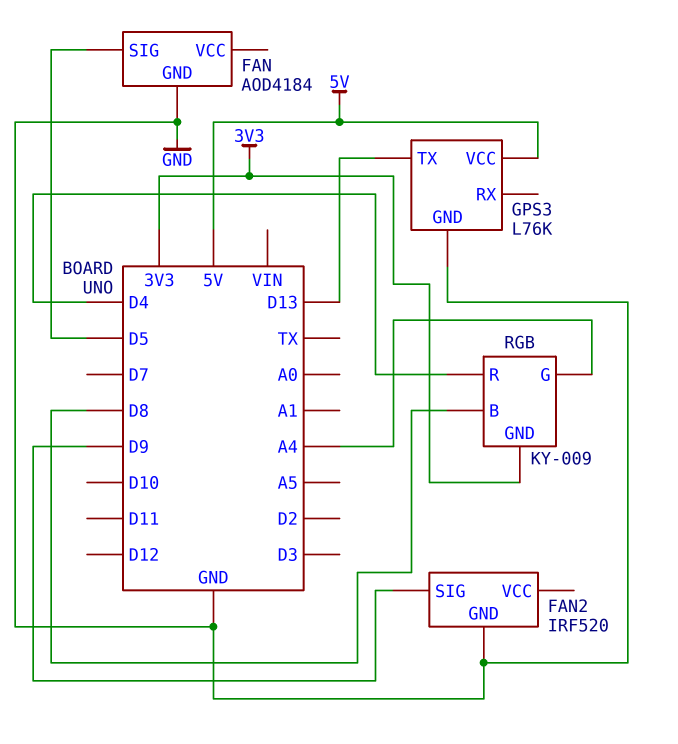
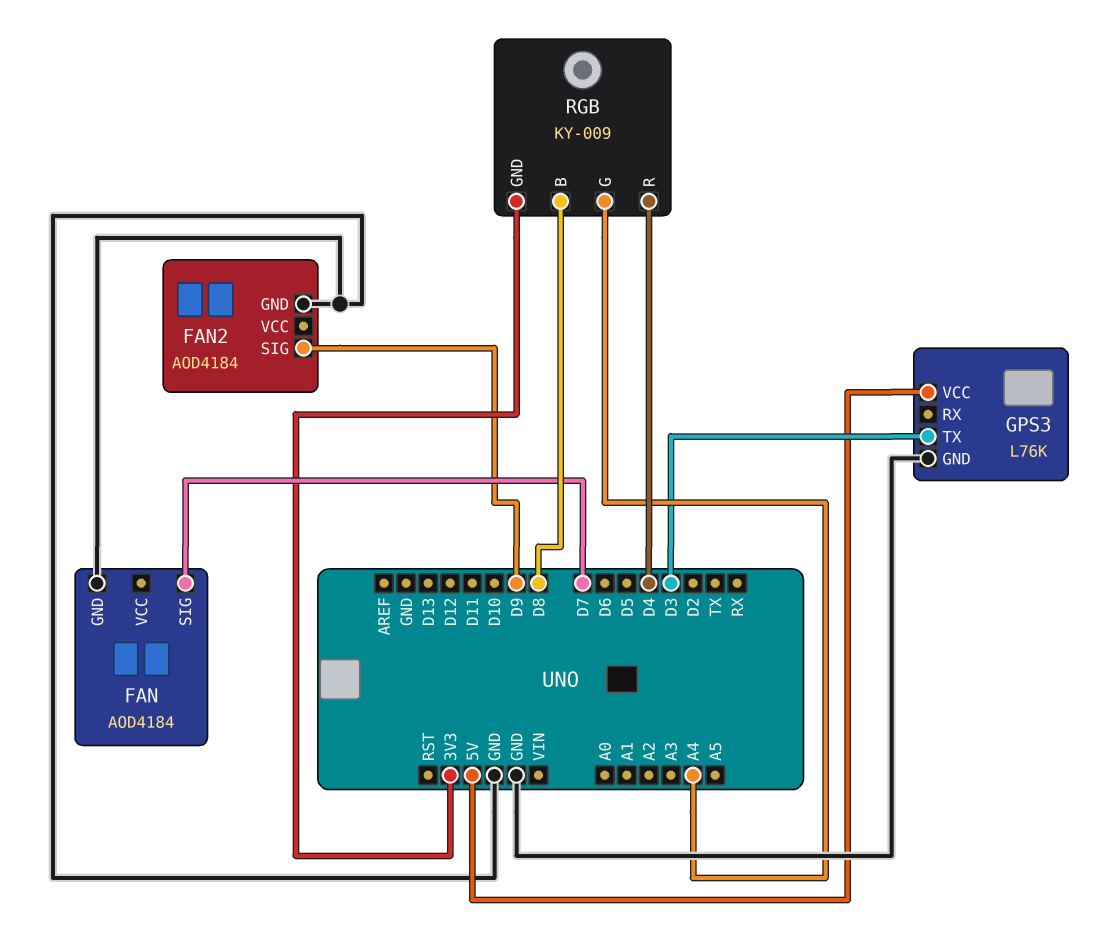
FAN pin SIG: D5 -> D7
FAN2: IRF520 -> AOD4184
GPS3 pin TX: D13 -> D3

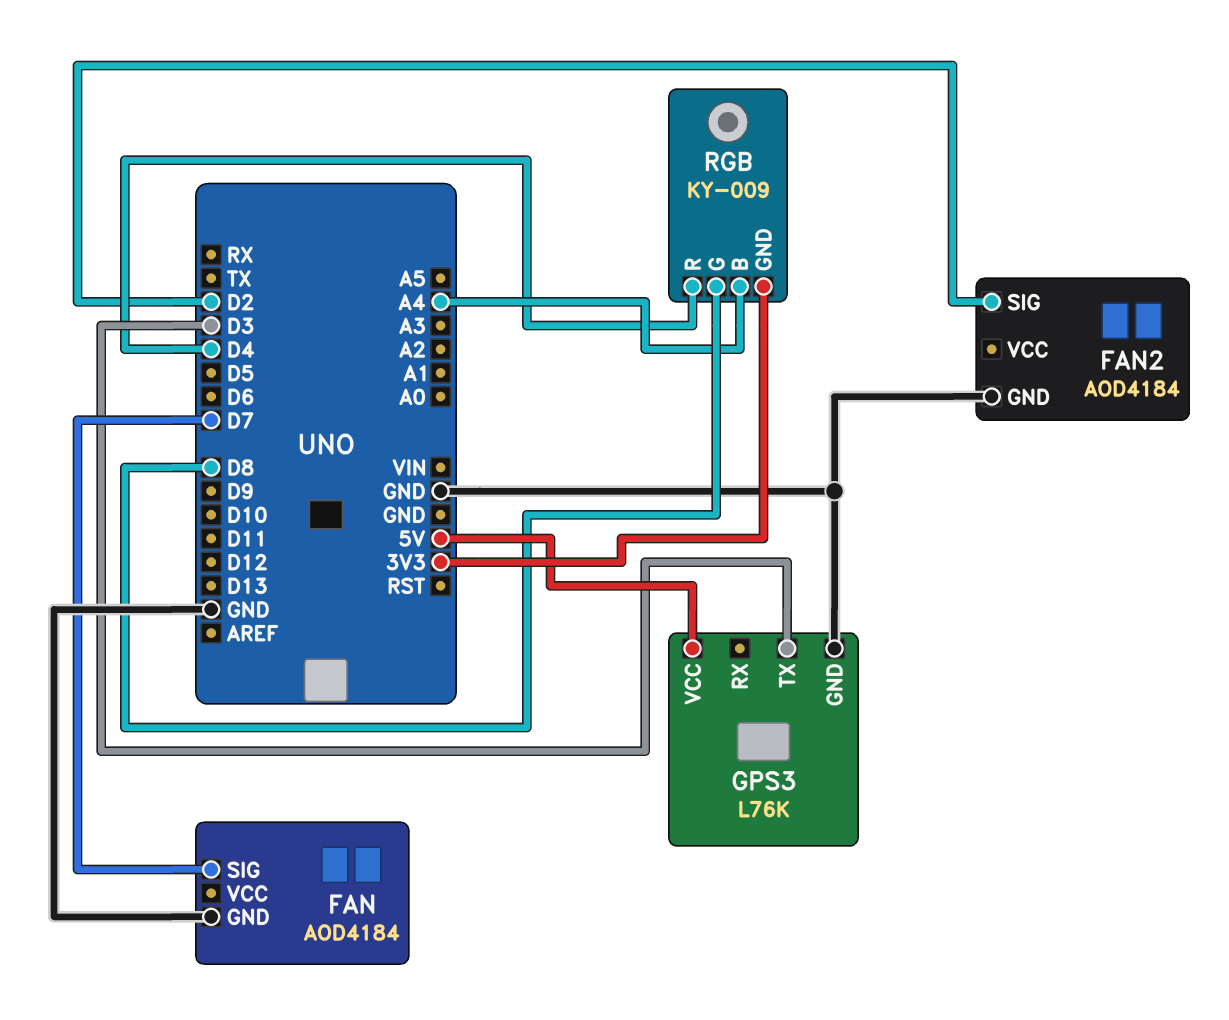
FAN2 pin SIG: D9 -> D2
RGB pin B: D8 -> A4
RGB pin G: A4 -> D8

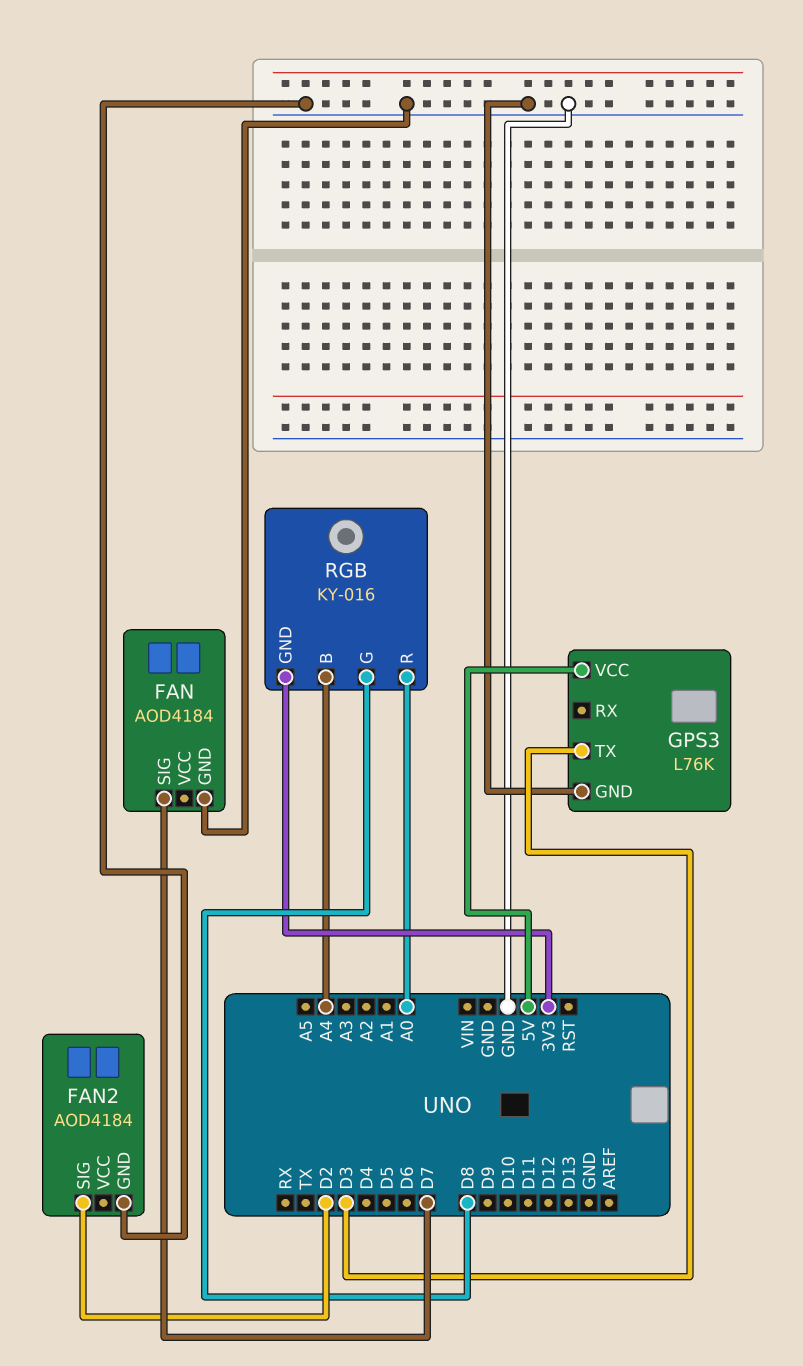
RGB: KY-009 -> KY-016
RGB pin R: D4 -> A0

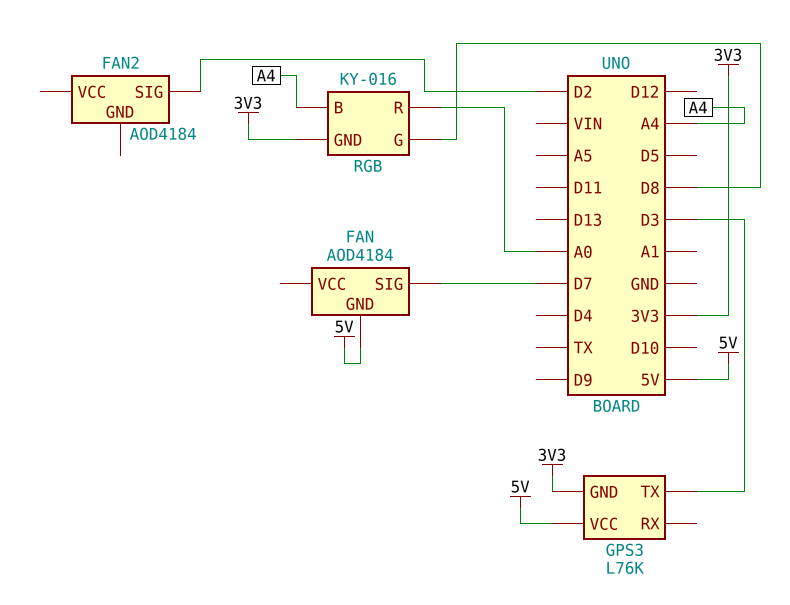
FAN pin GND: GND -> 5V
FAN2 pin GND: GND -> none
GPS3 pin GND: GND -> 3V3

